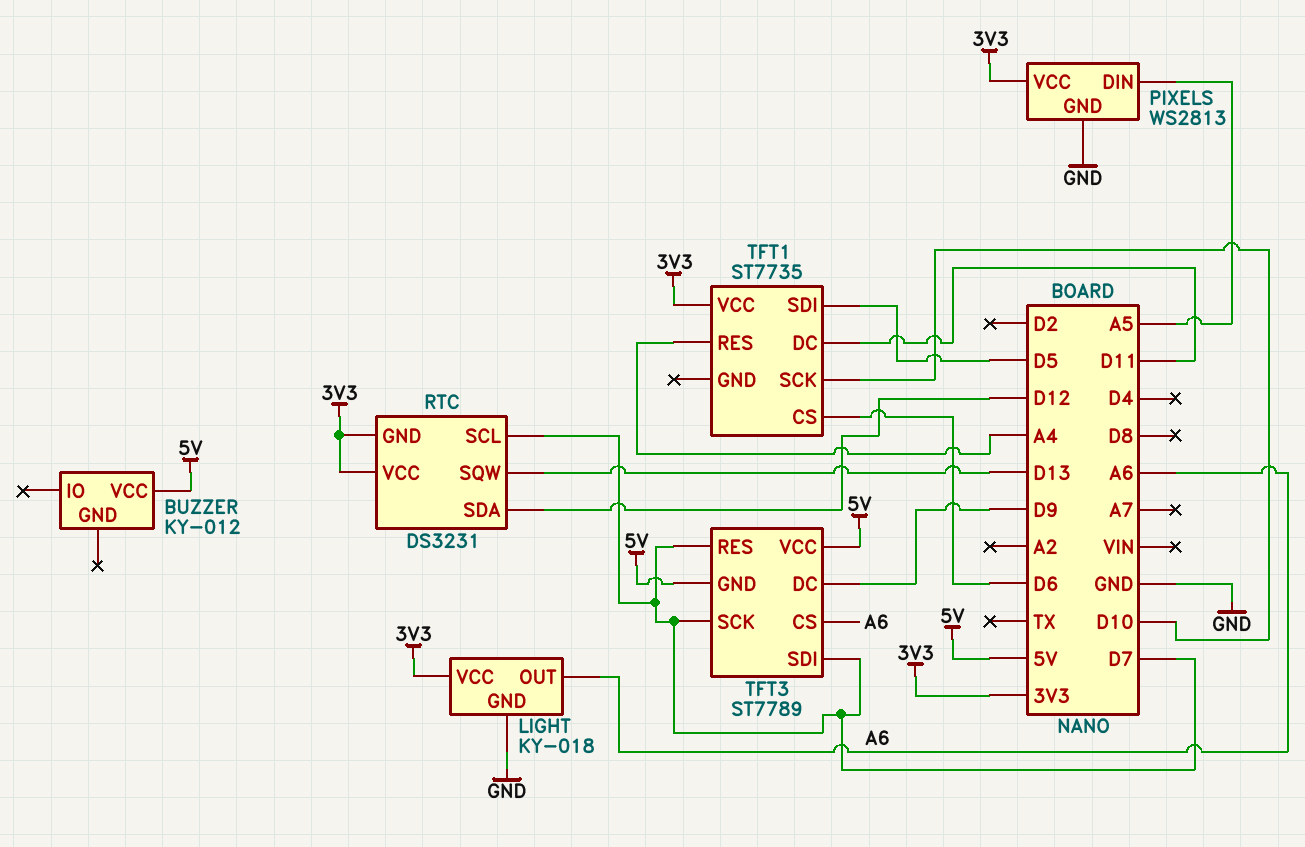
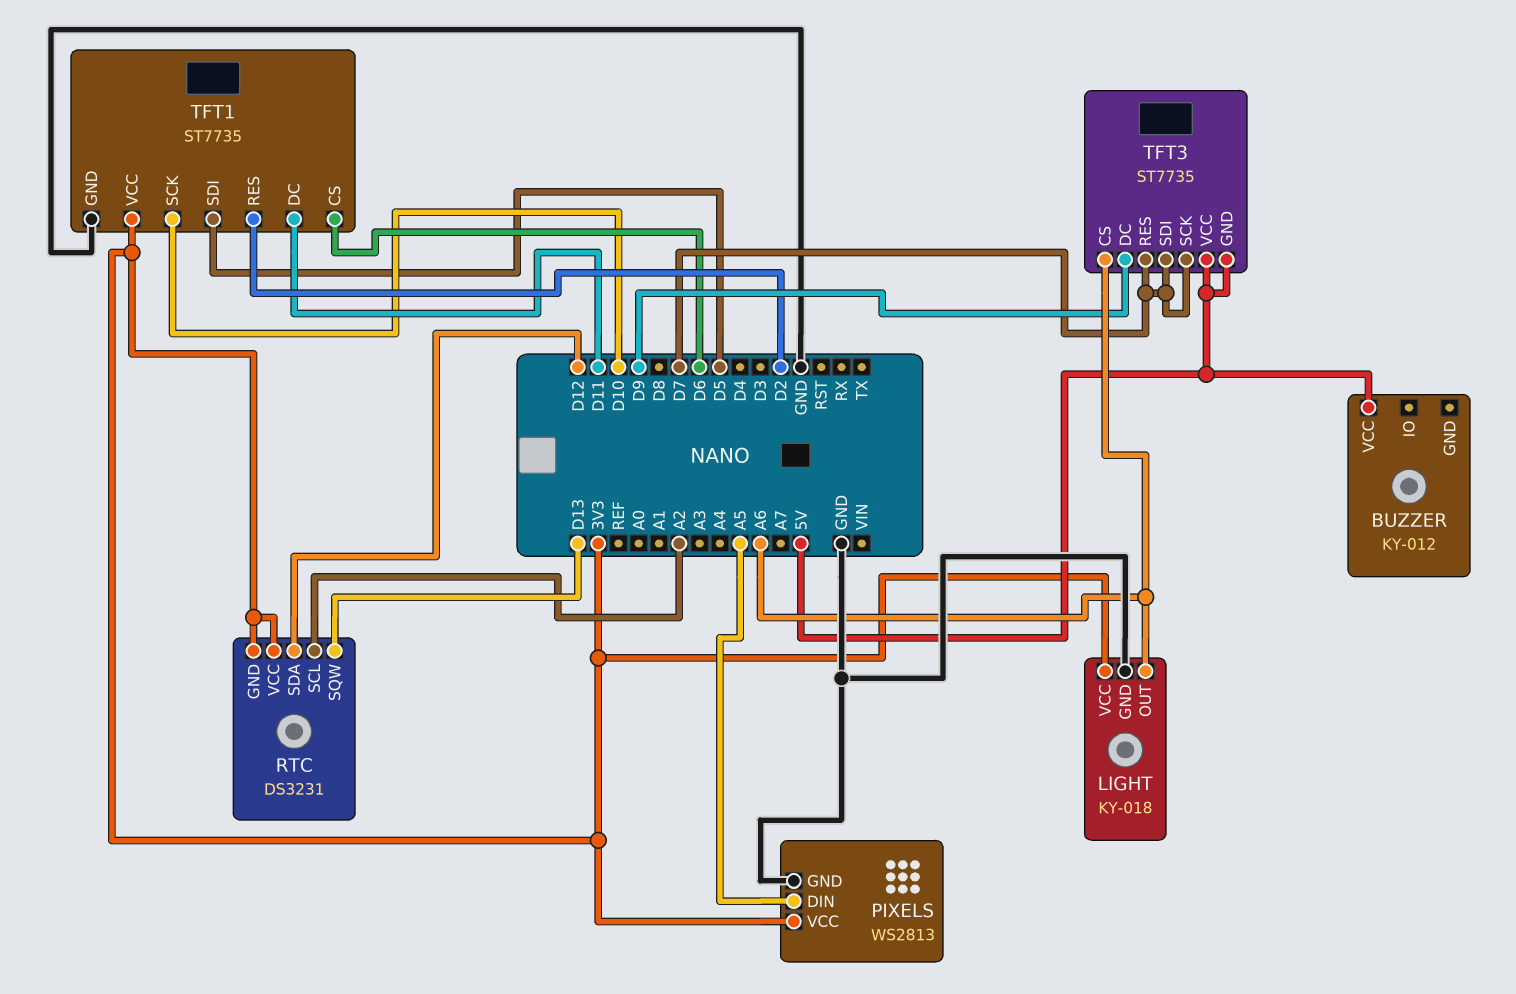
RTC pin SCL: D7 -> A2
TFT1 pin GND: none -> GND
TFT1 pin RES: A4 -> D2
TFT3: ST7789 -> ST7735

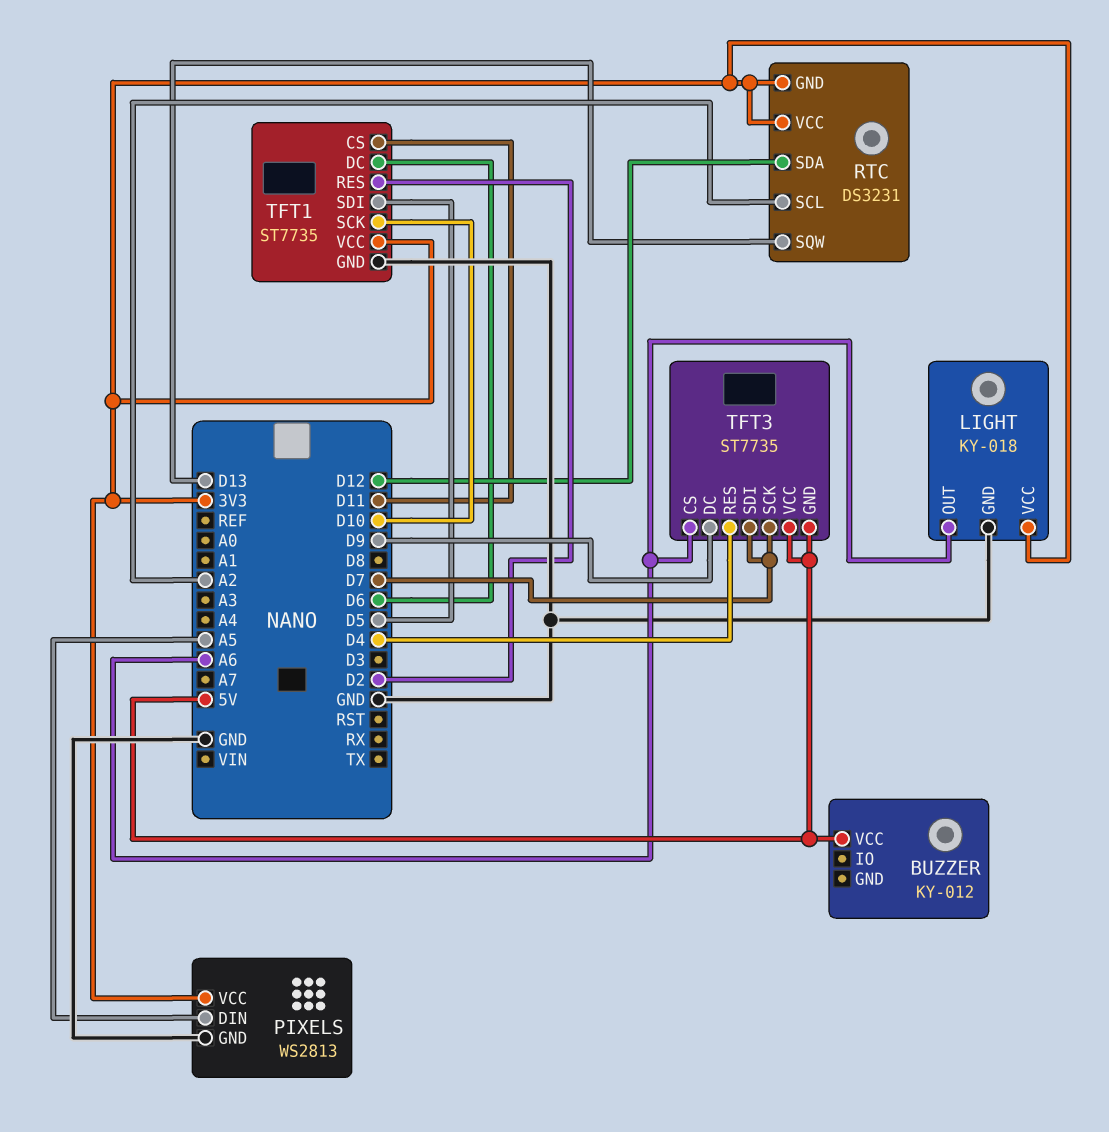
TFT1 pin CS: D6 -> D11
TFT1 pin DC: D11 -> D6
TFT3 pin RES: D7 -> D4

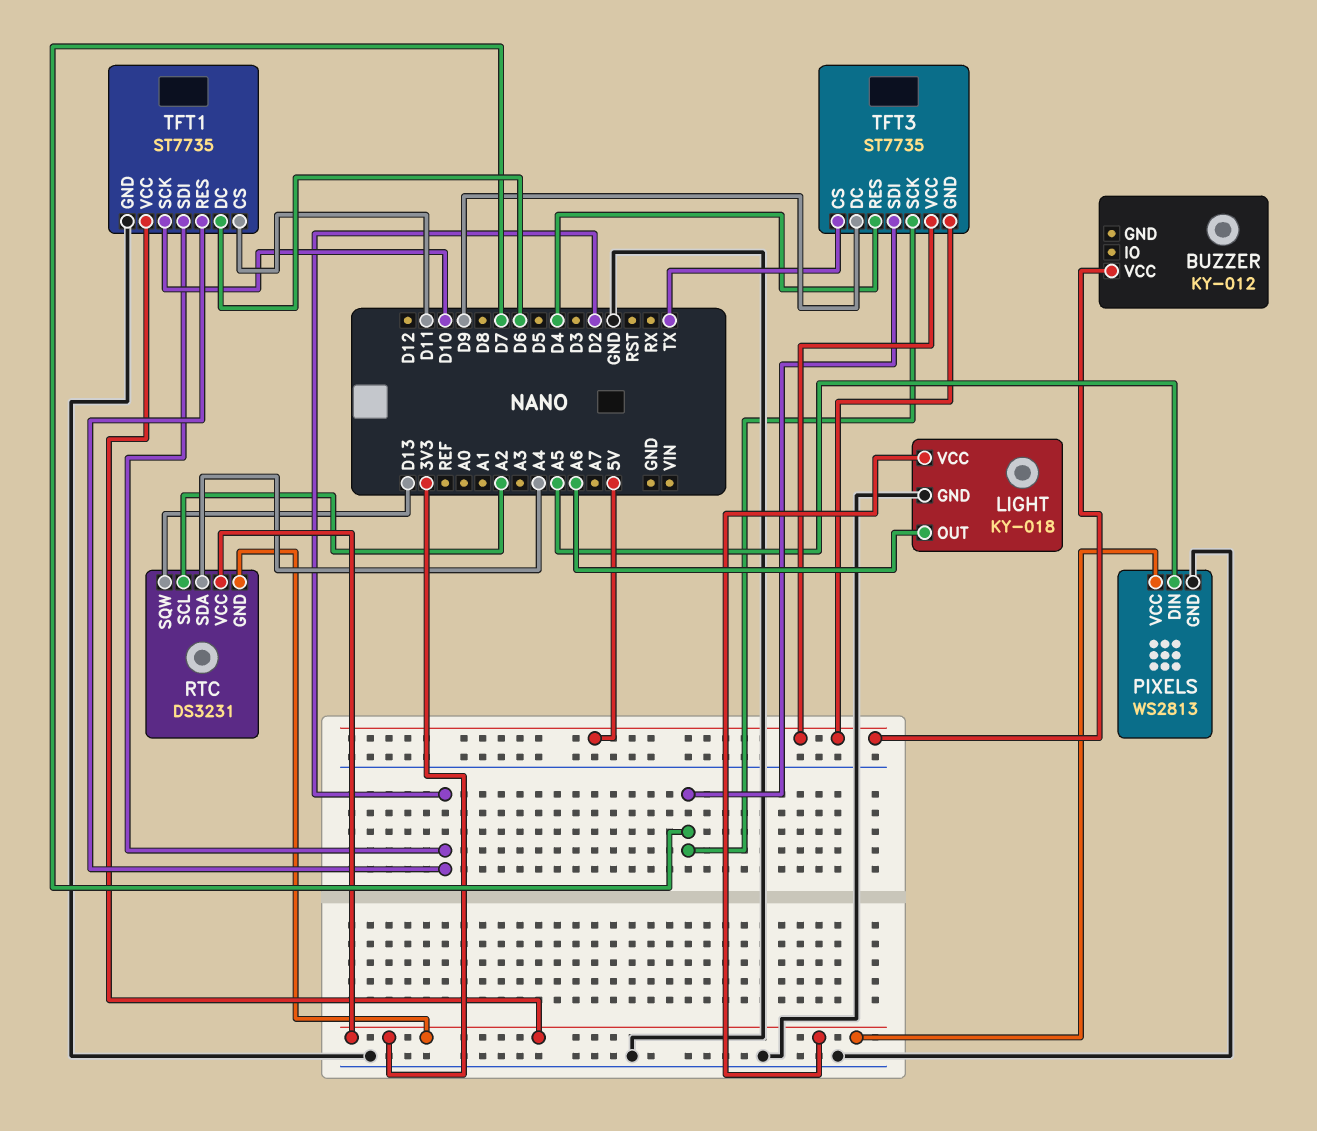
RTC pin SDA: D12 -> A4
TFT1 pin SDI: D5 -> D2
TFT3 pin CS: A6 -> TX

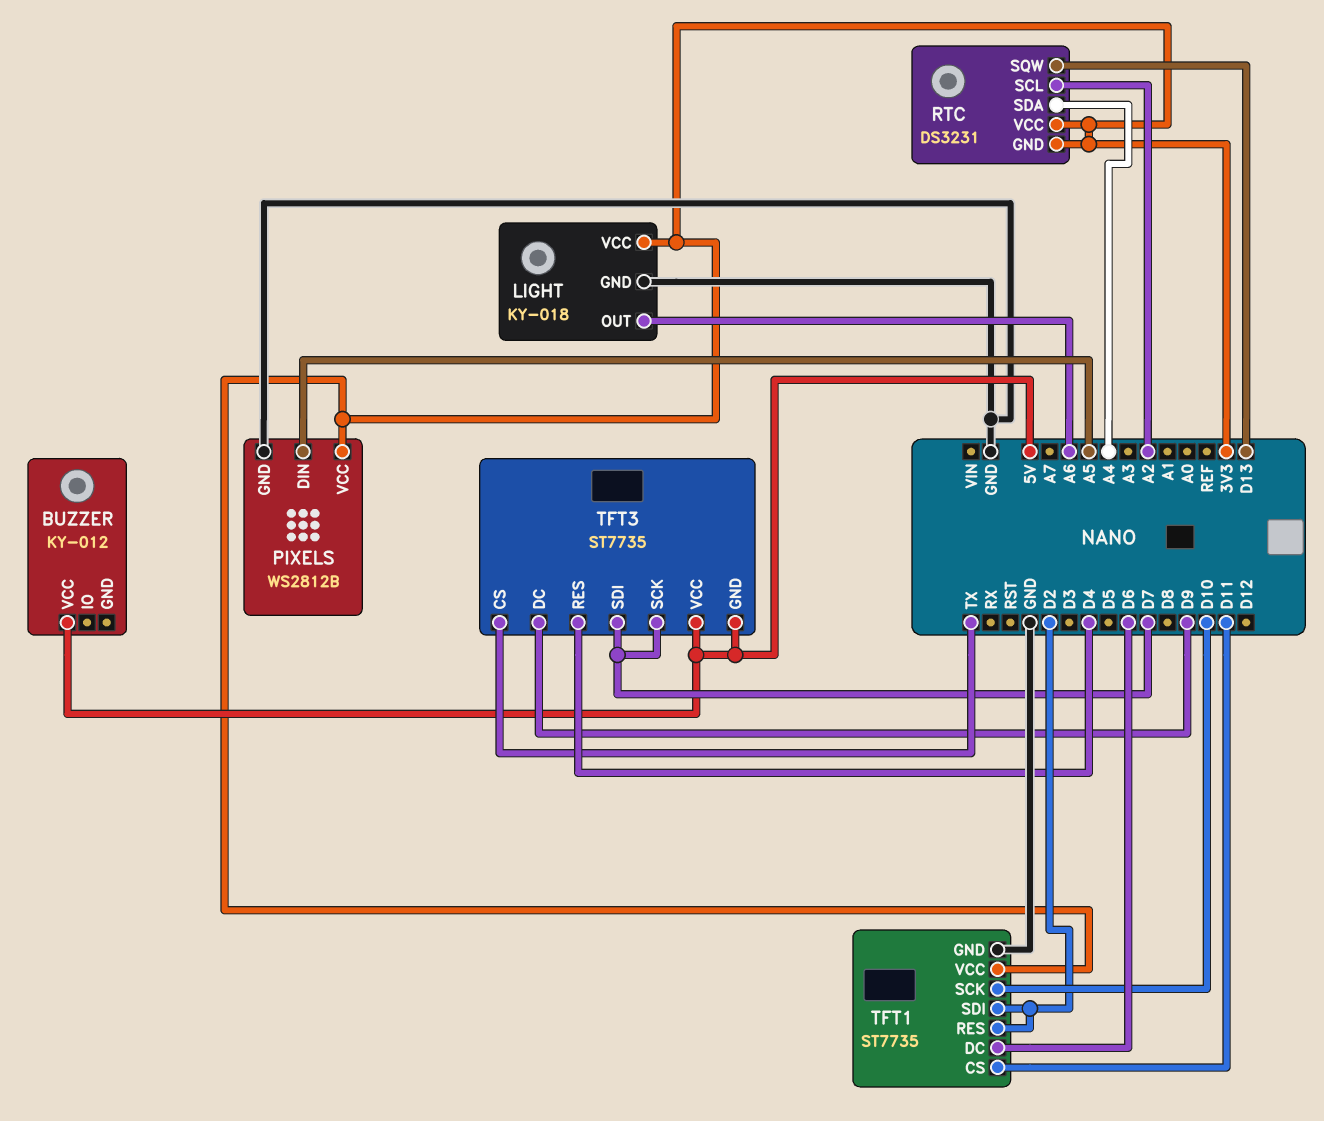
PIXELS: WS2813 -> WS2812B

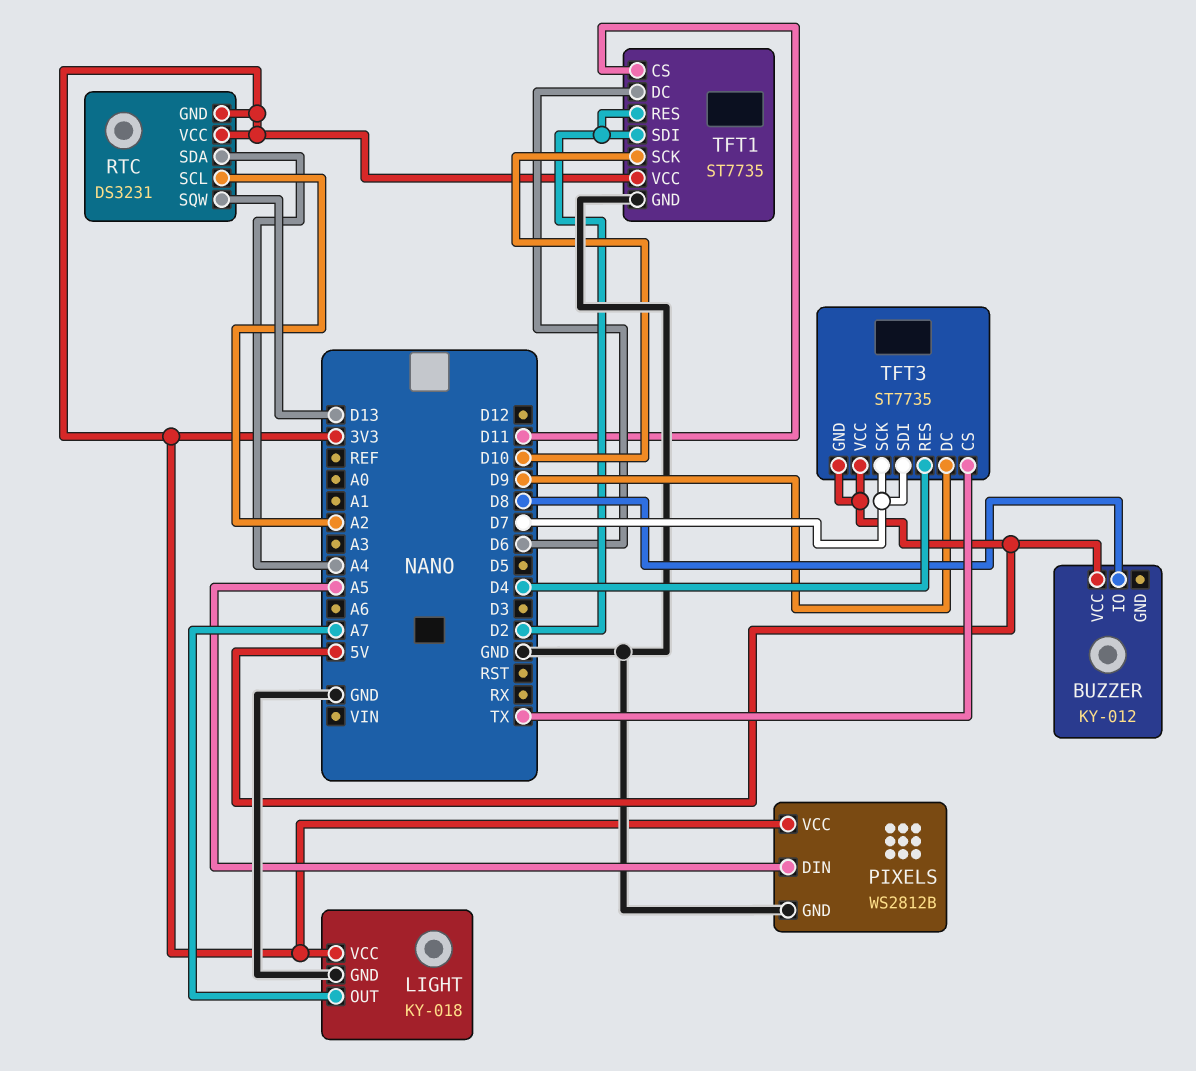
BUZZER pin IO: none -> D8
LIGHT pin OUT: A6 -> A7

